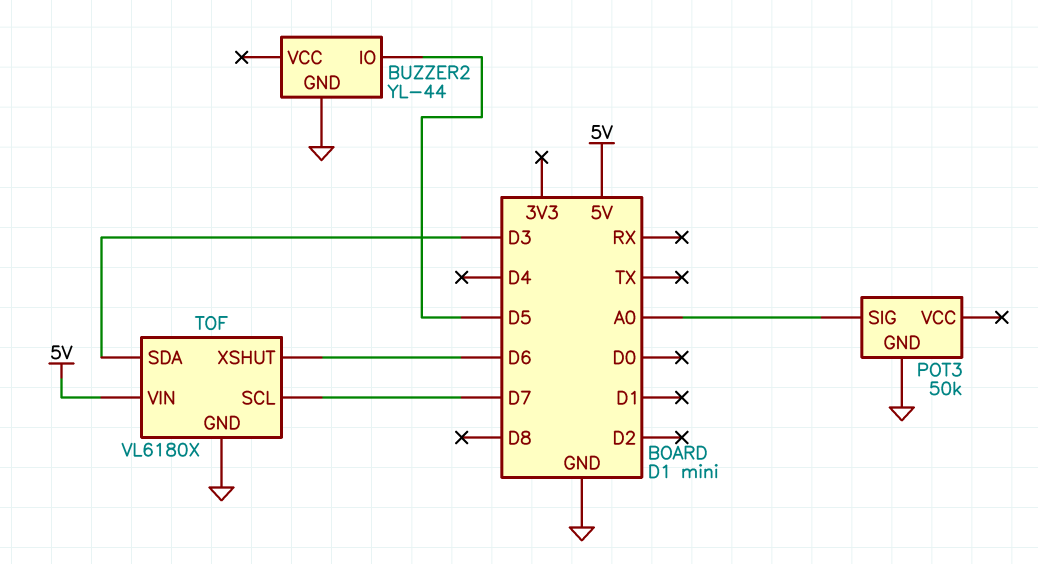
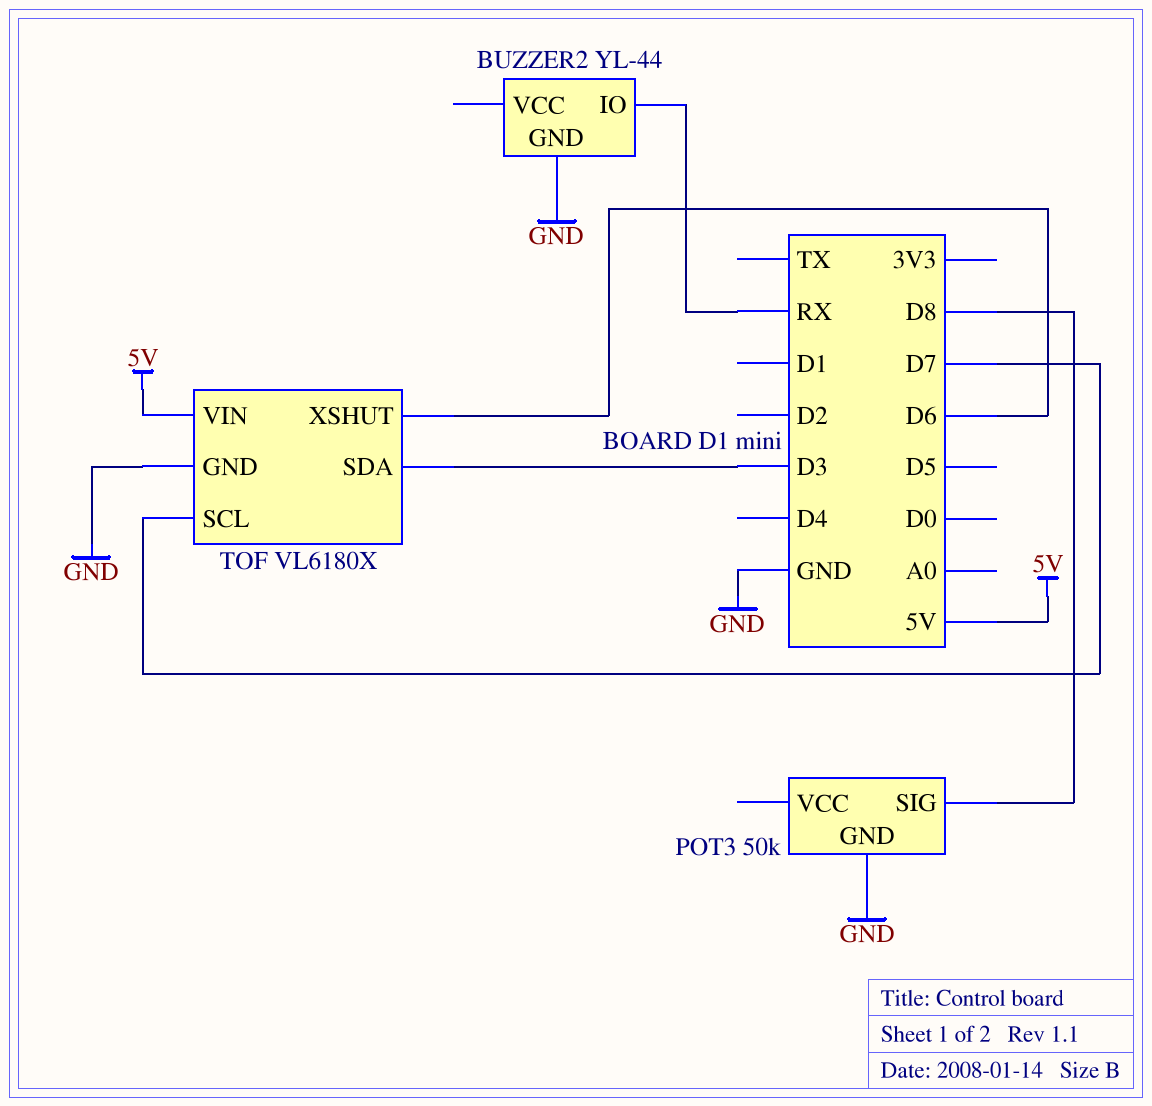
BUZZER2 pin IO: D5 -> RX
POT3 pin SIG: A0 -> D8

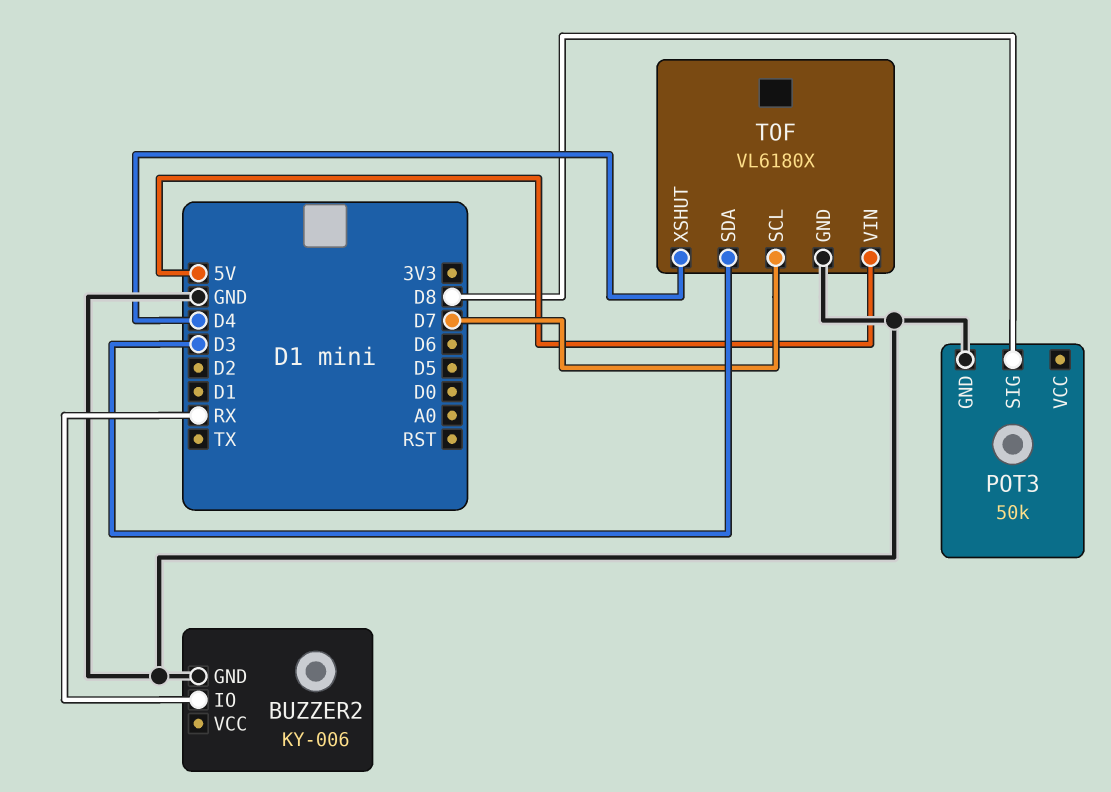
BUZZER2: YL-44 -> KY-006
TOF pin XSHUT: D6 -> D4

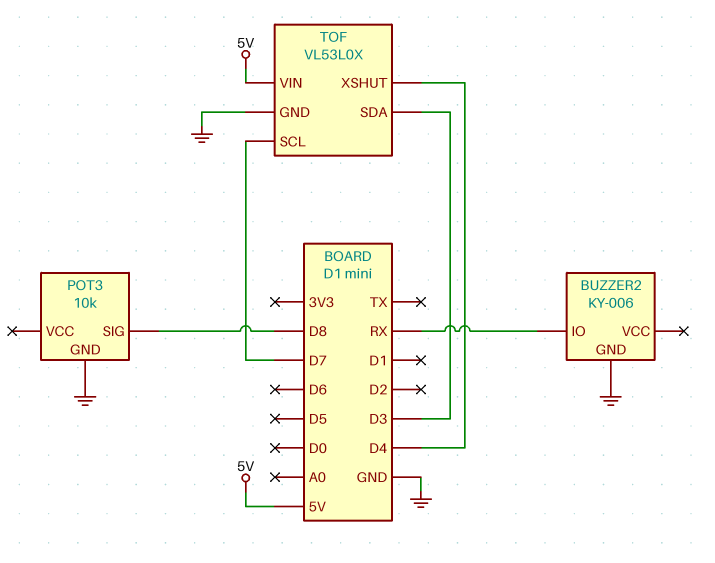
POT3: 50k -> 10k
TOF: VL6180X -> VL53L0X

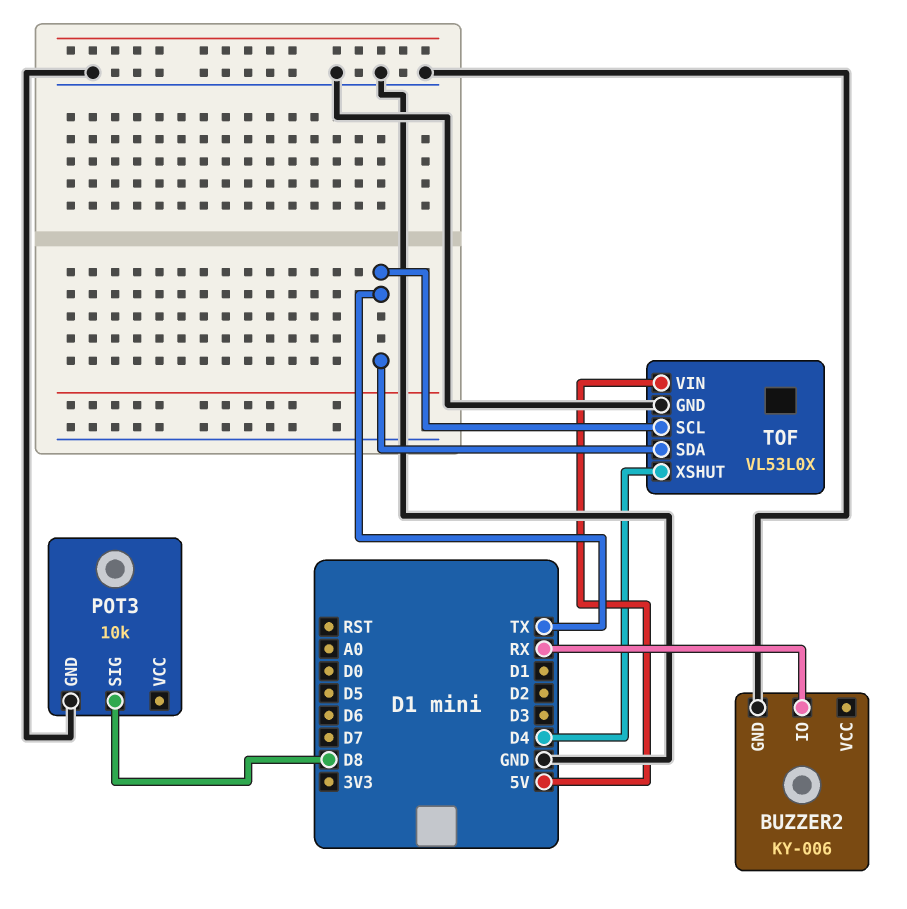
TOF pin SCL: D7 -> TX
TOF pin SDA: D3 -> TX

